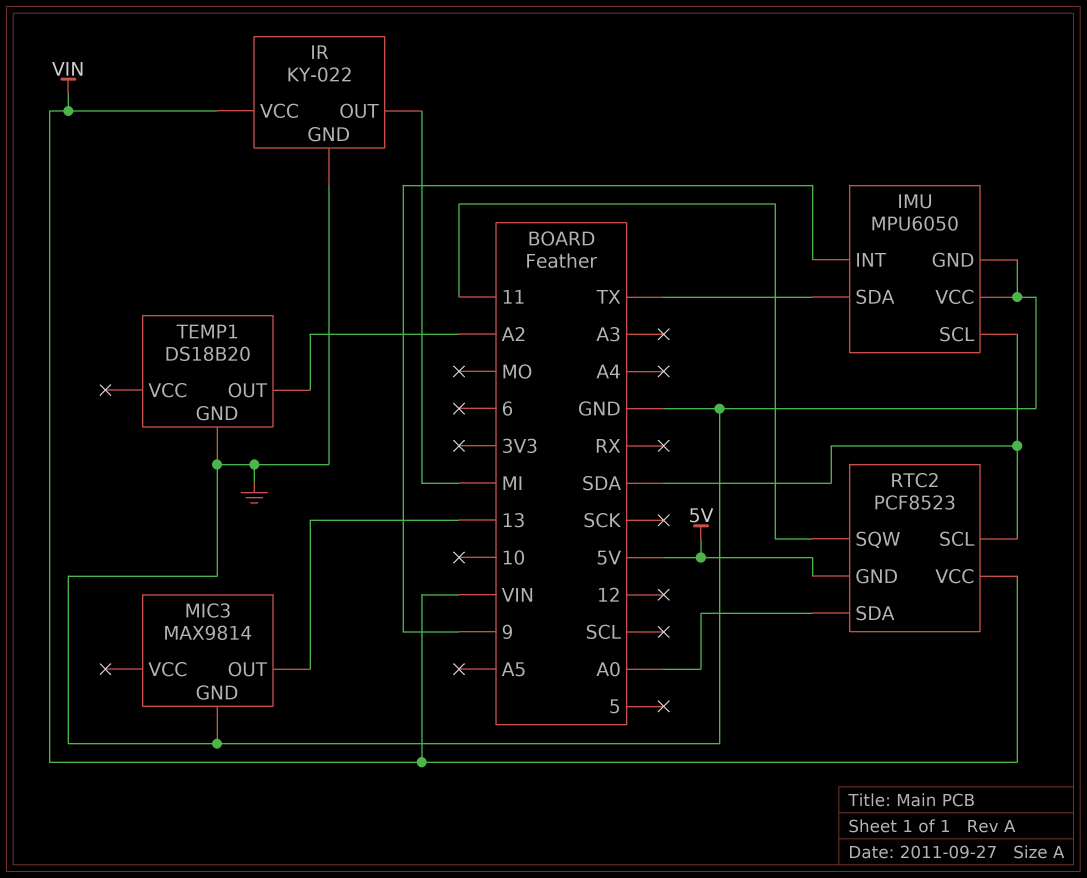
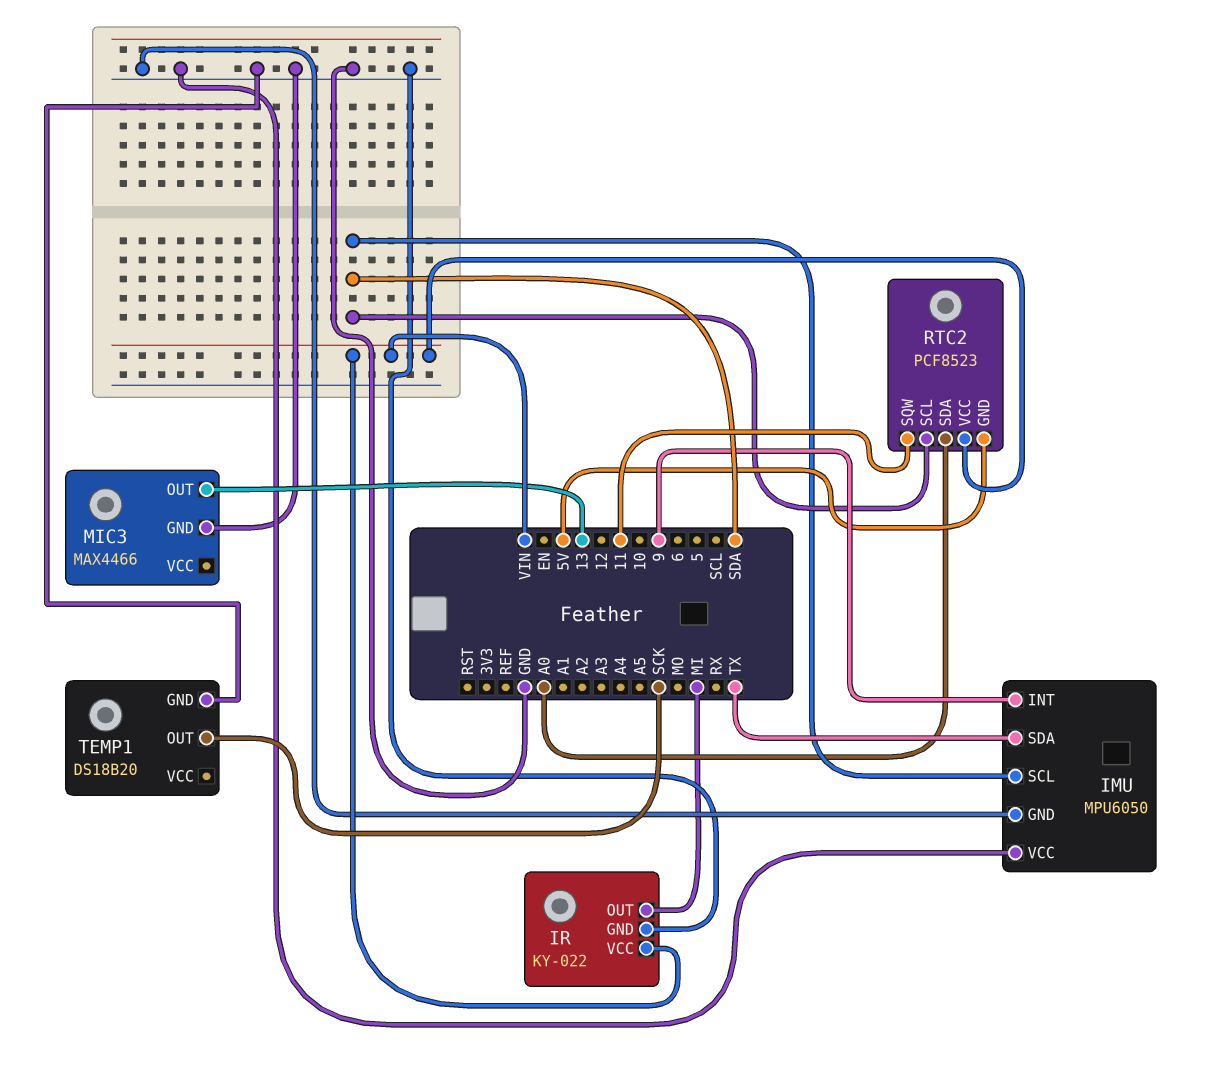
MIC3: MAX9814 -> MAX4466
TEMP1 pin OUT: A2 -> SCK

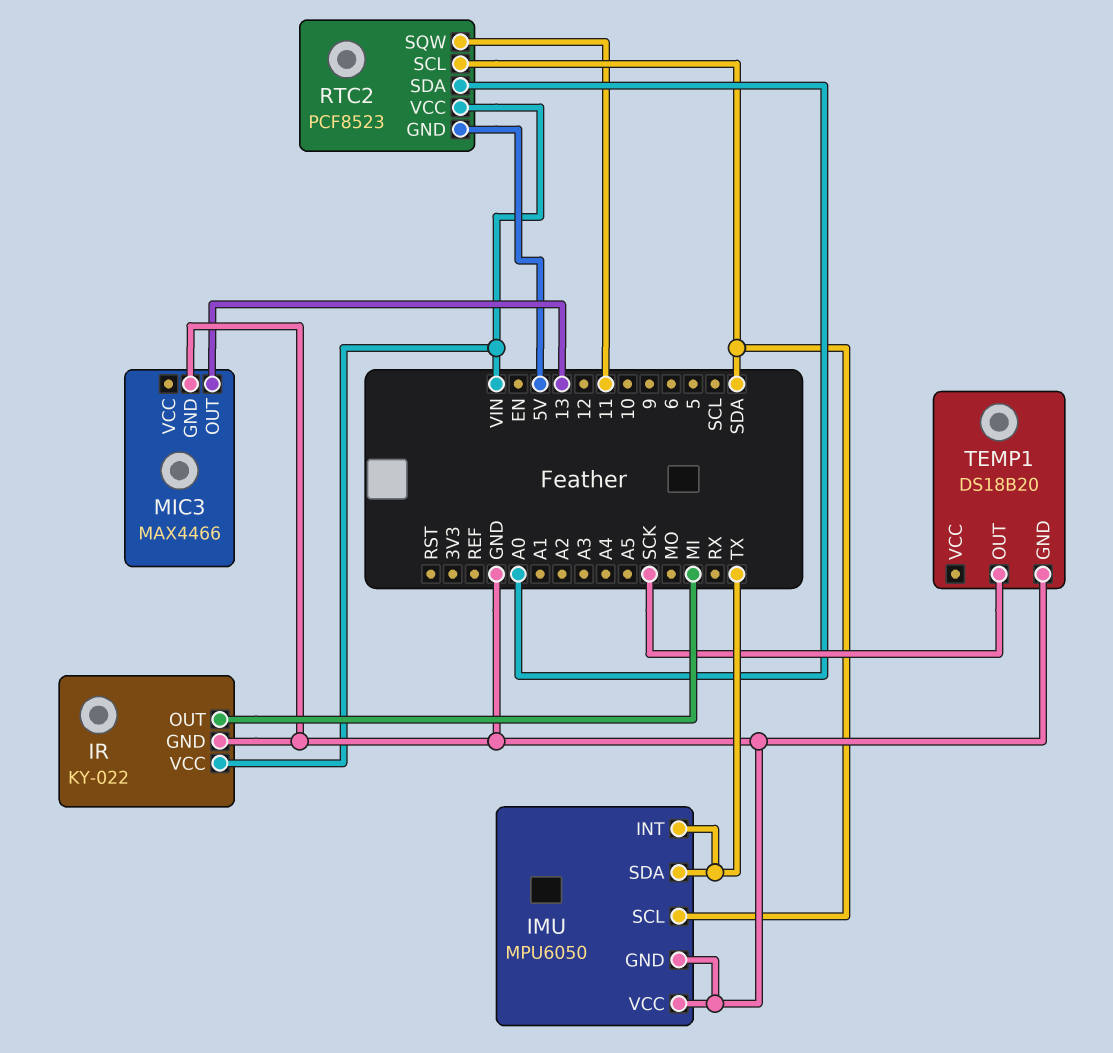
IMU pin INT: 9 -> TX

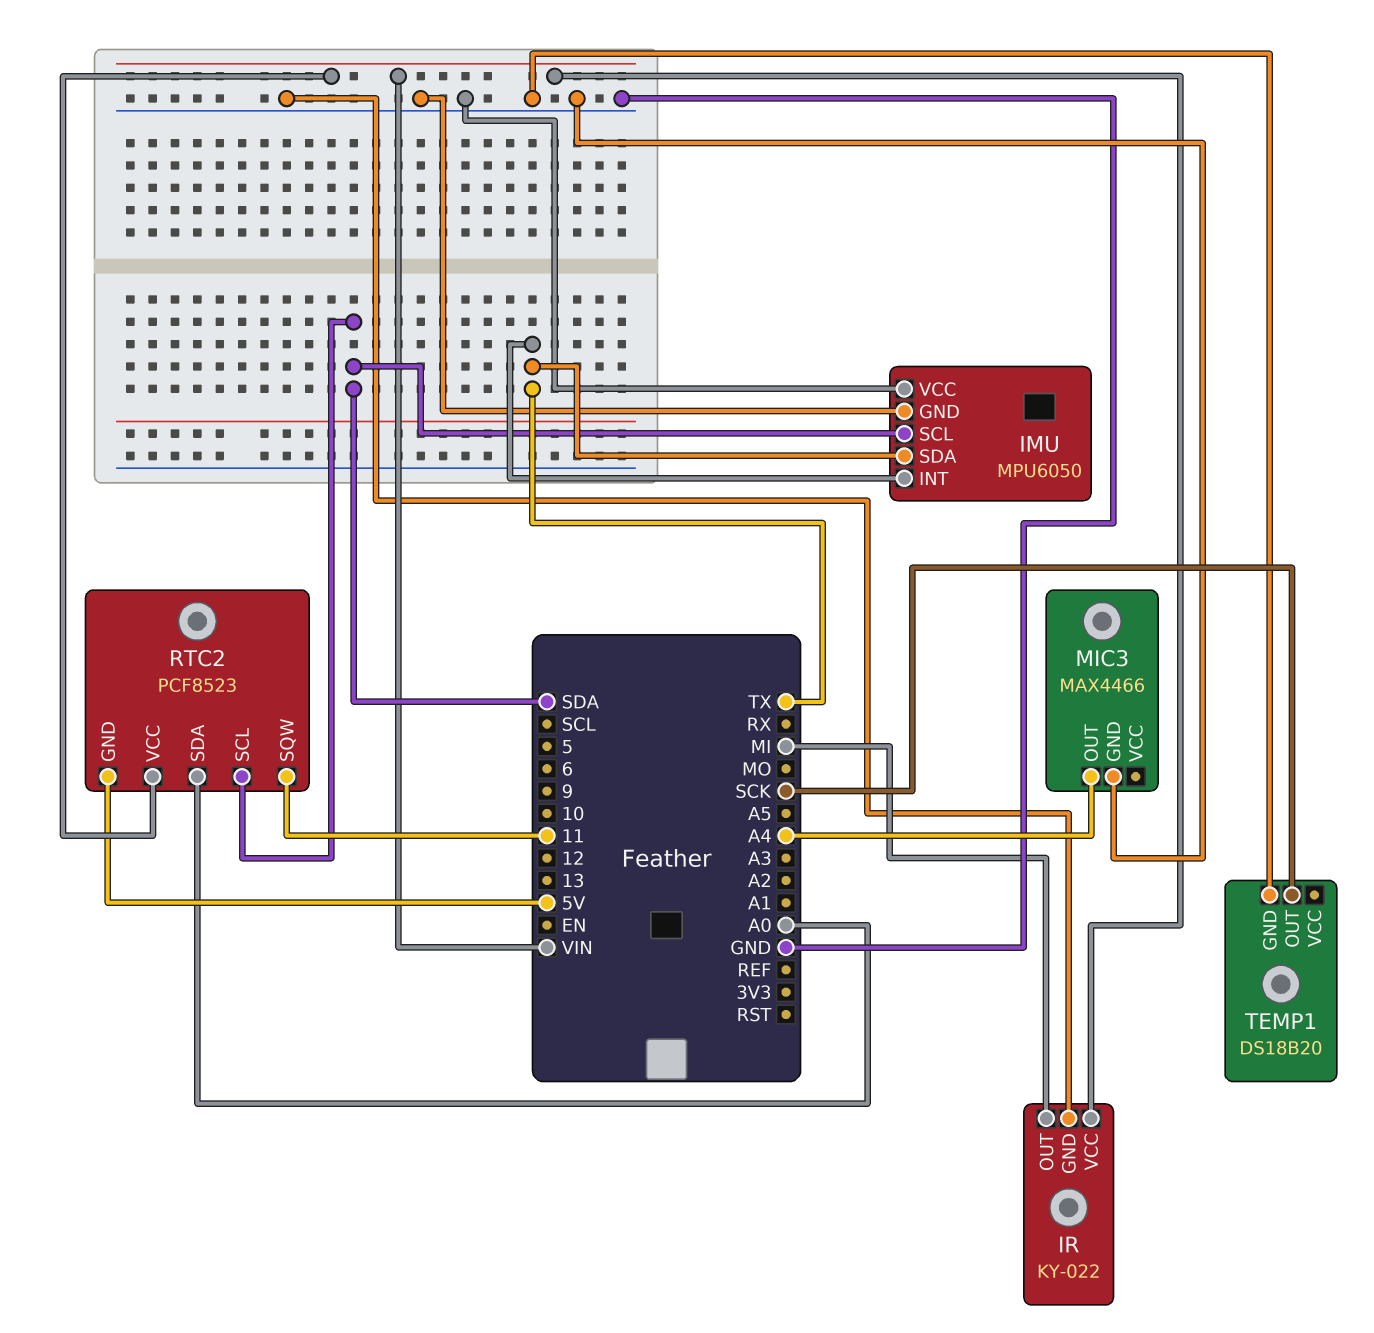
MIC3 pin OUT: 13 -> A4

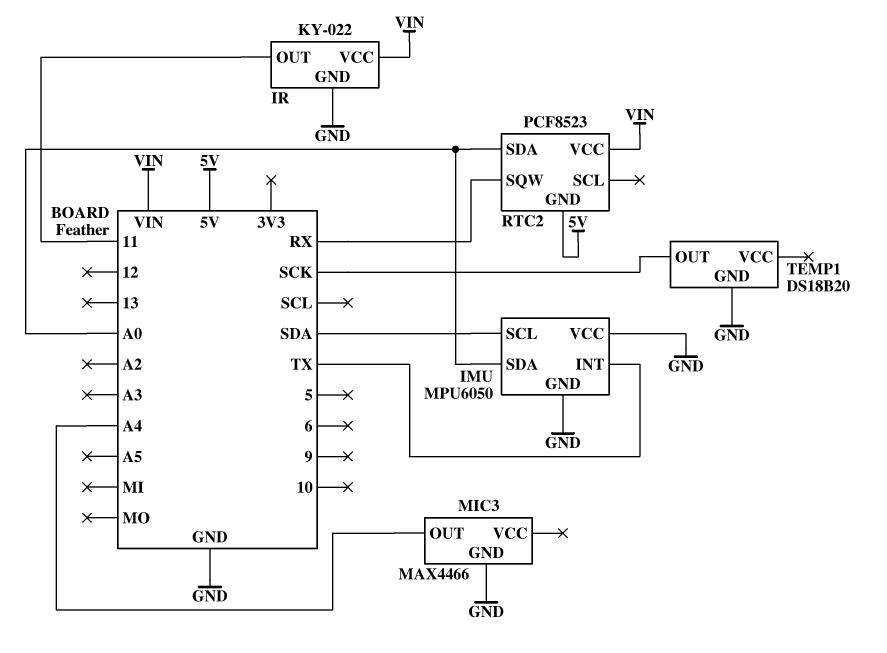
IMU pin SDA: TX -> A0
IR pin OUT: MI -> 11
RTC2 pin SCL: SDA -> none
RTC2 pin SQW: 11 -> RX

